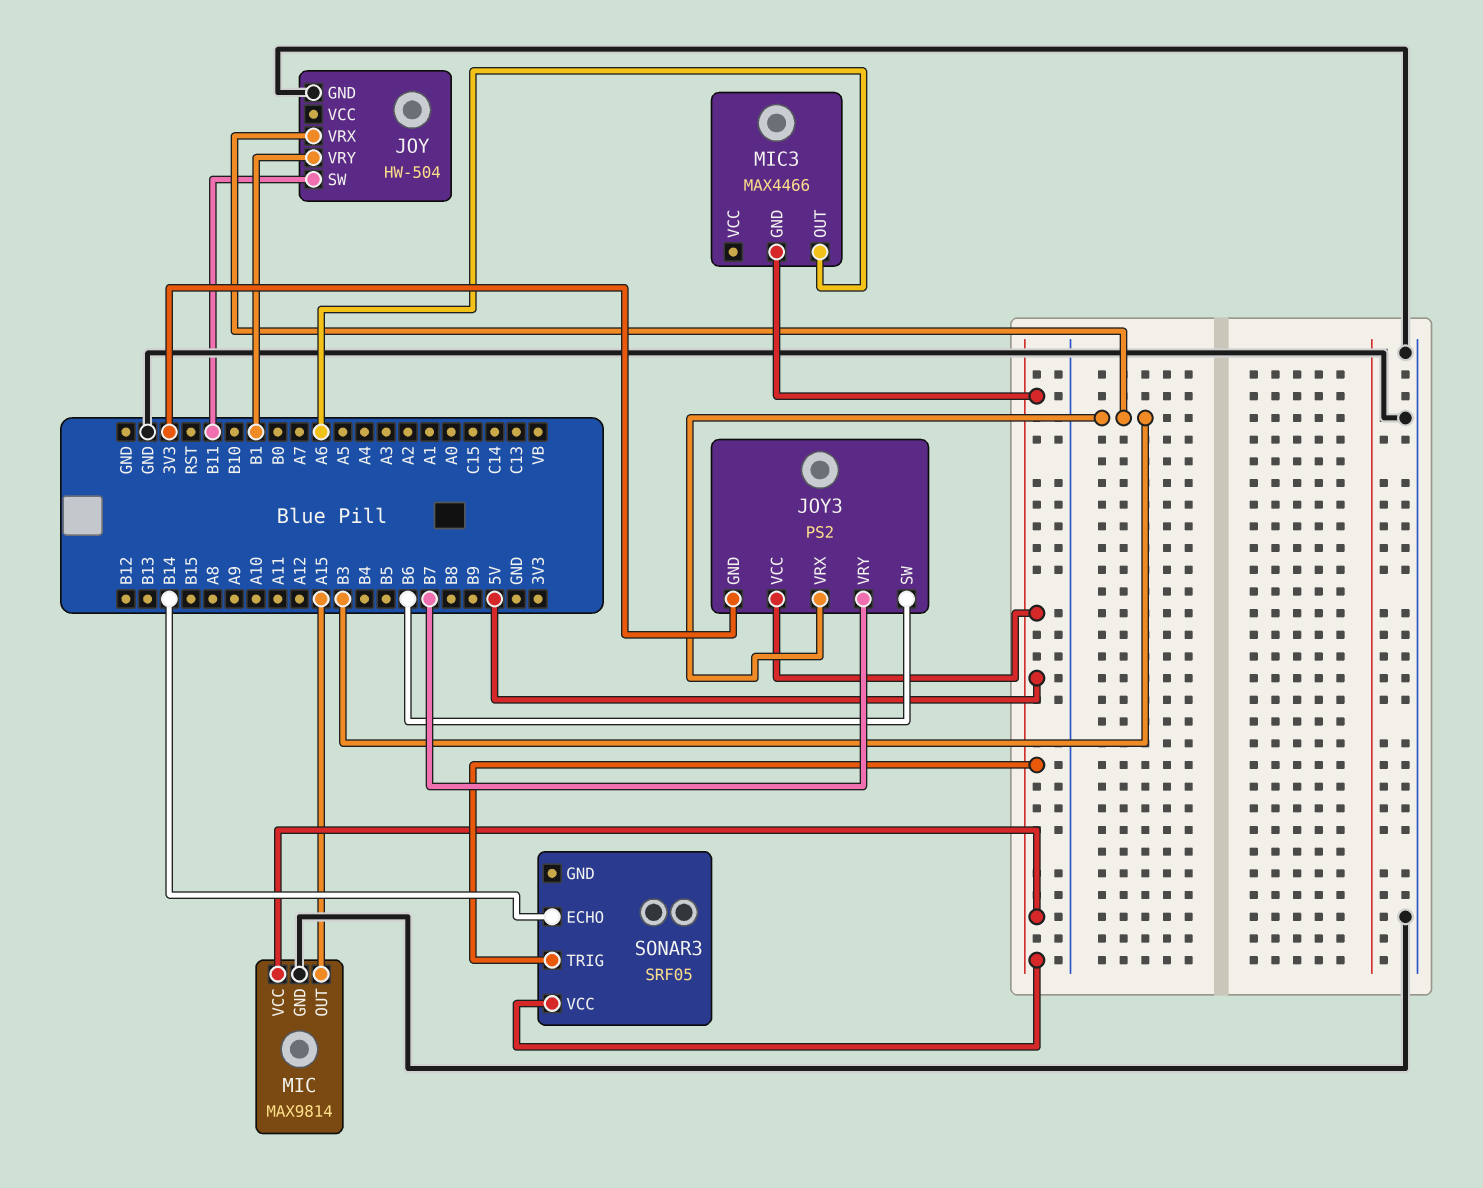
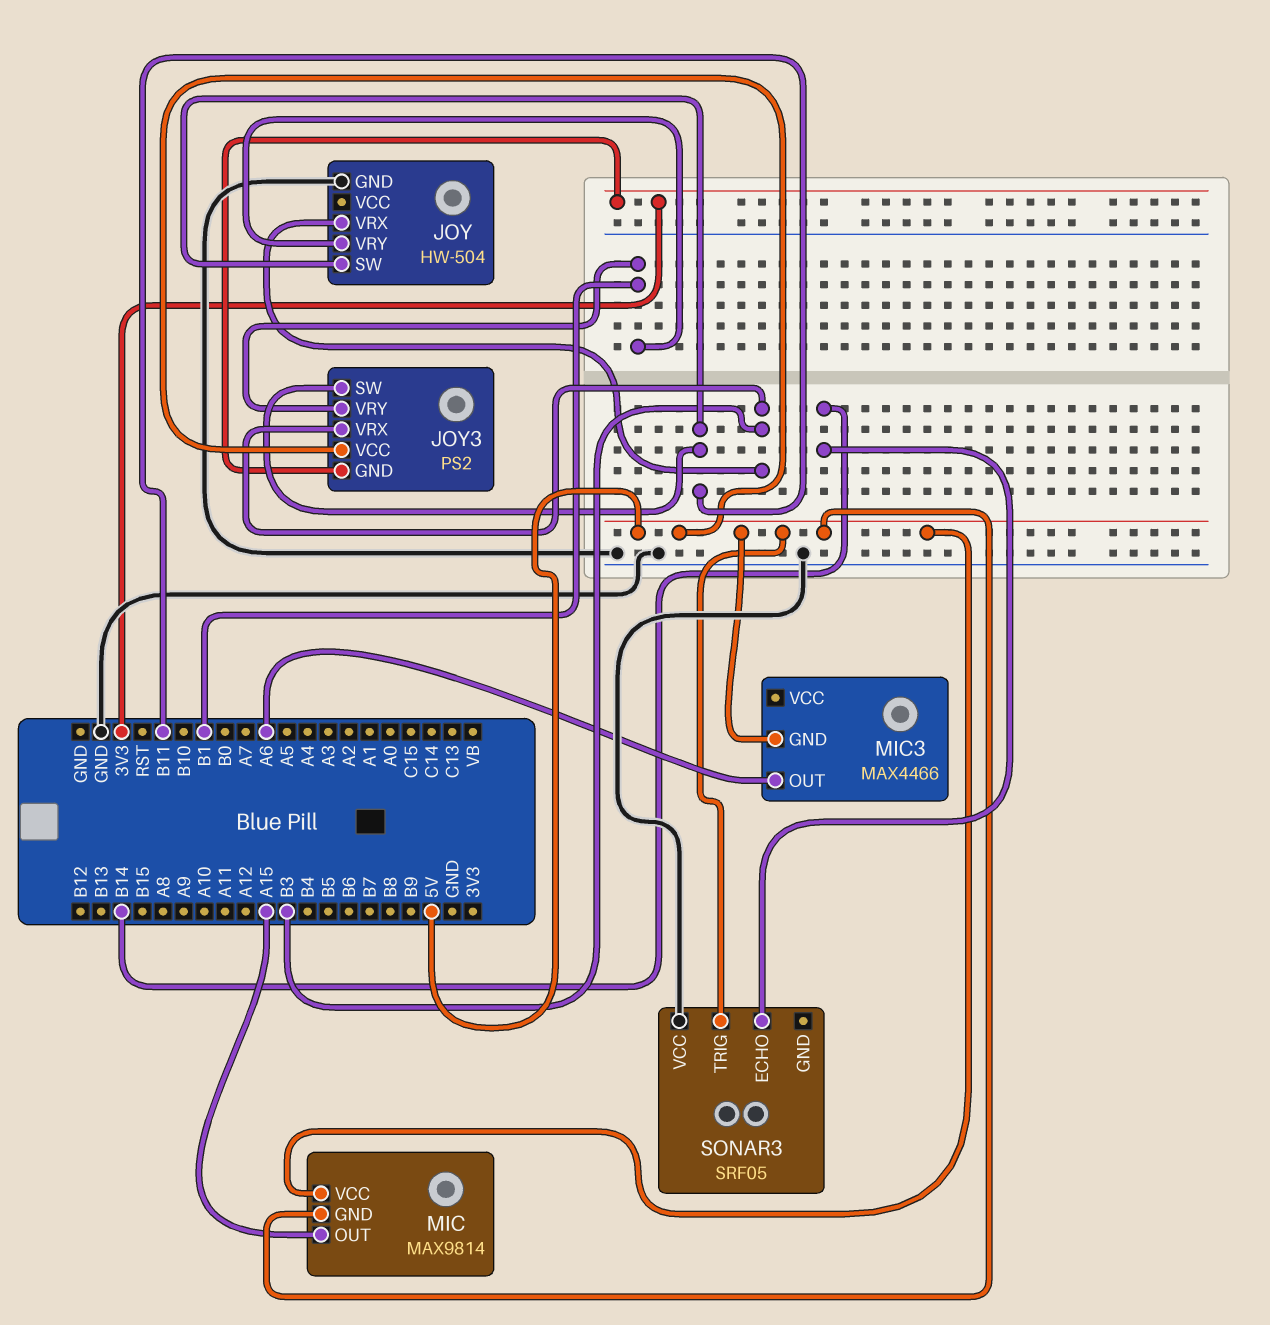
JOY3 pin SW: B6 -> B11
JOY3 pin VRY: B7 -> B1
MIC pin GND: GND -> 5V
SONAR3 pin VCC: 5V -> GND

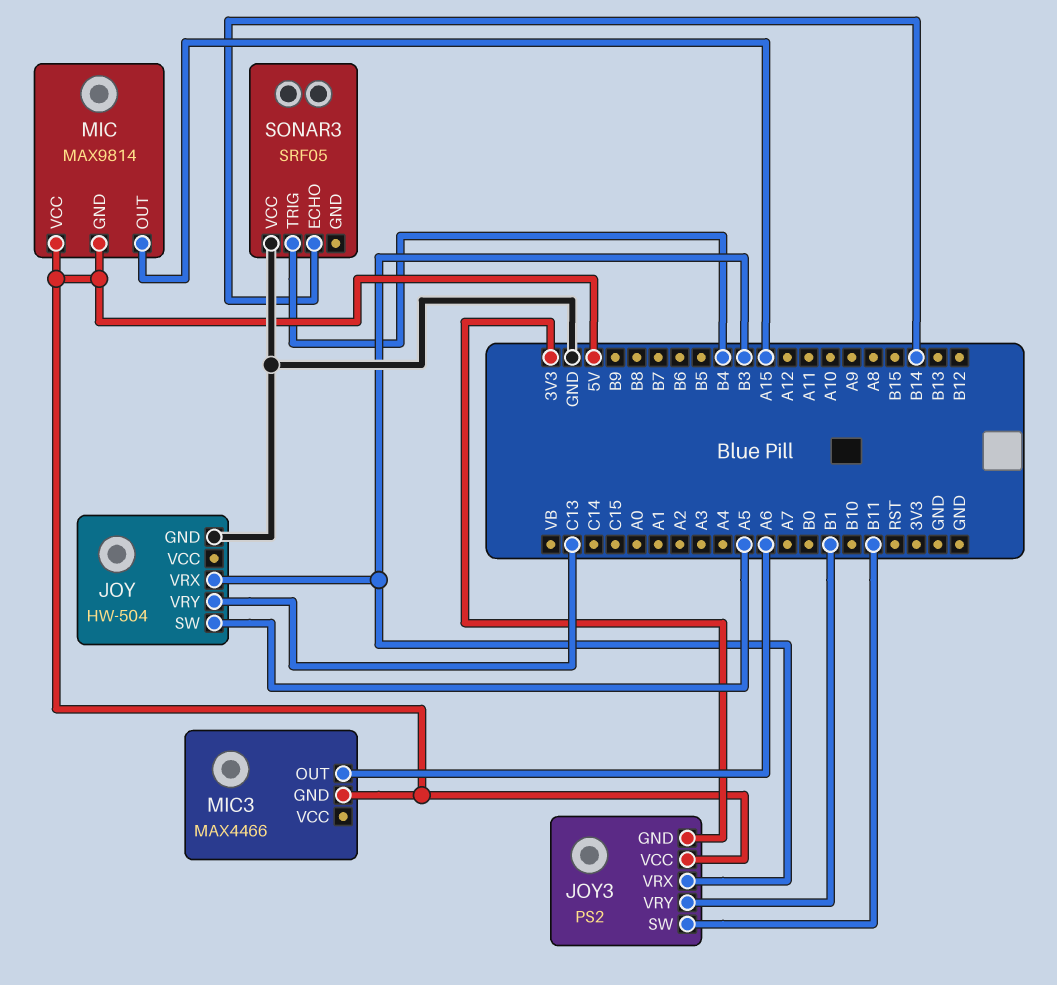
JOY pin SW: B11 -> A5
JOY pin VRY: B1 -> C13
SONAR3 pin TRIG: 5V -> B4

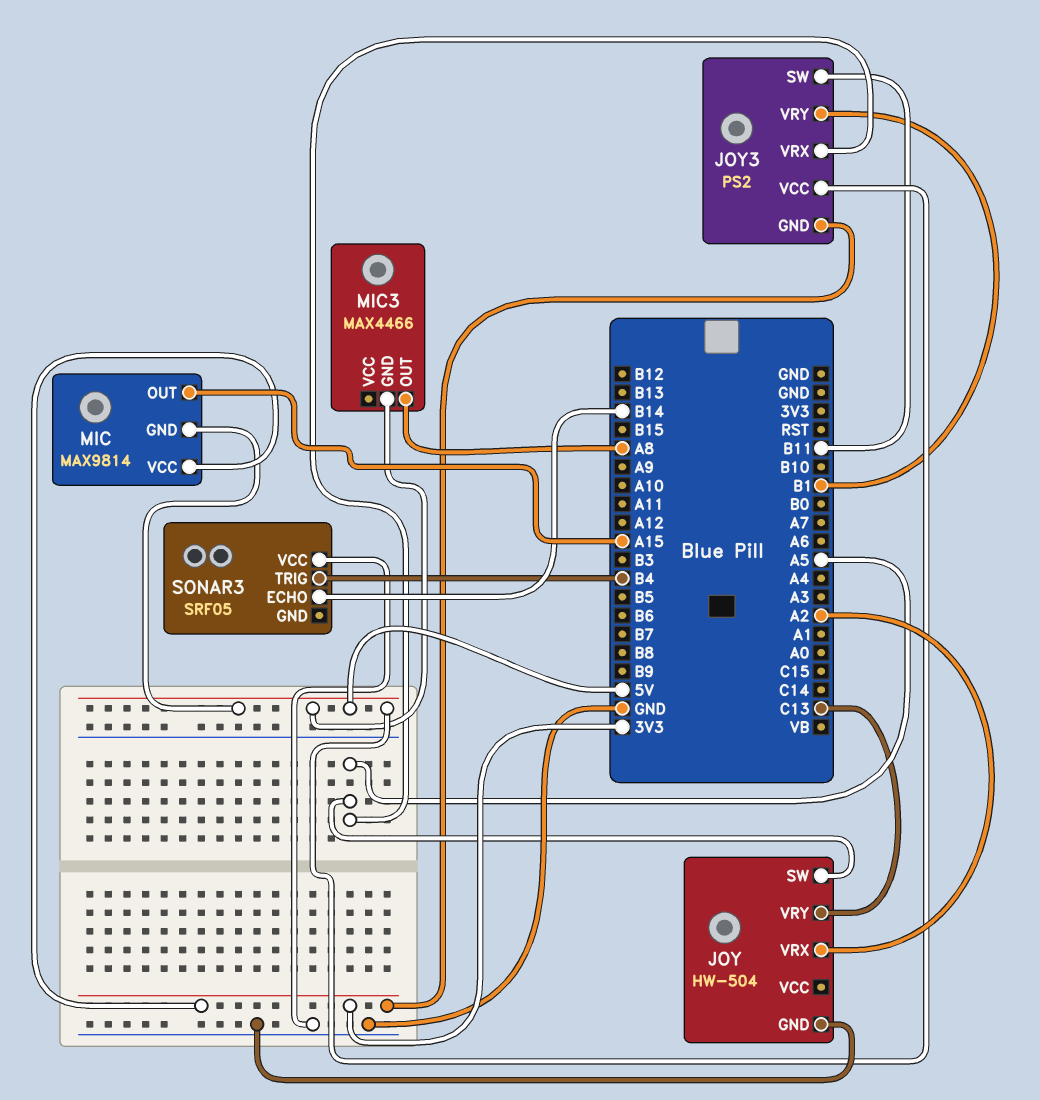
JOY pin VRX: B3 -> A2
JOY3 pin VRX: B3 -> A5
MIC pin VCC: 5V -> 3V3
MIC3 pin OUT: A6 -> A8

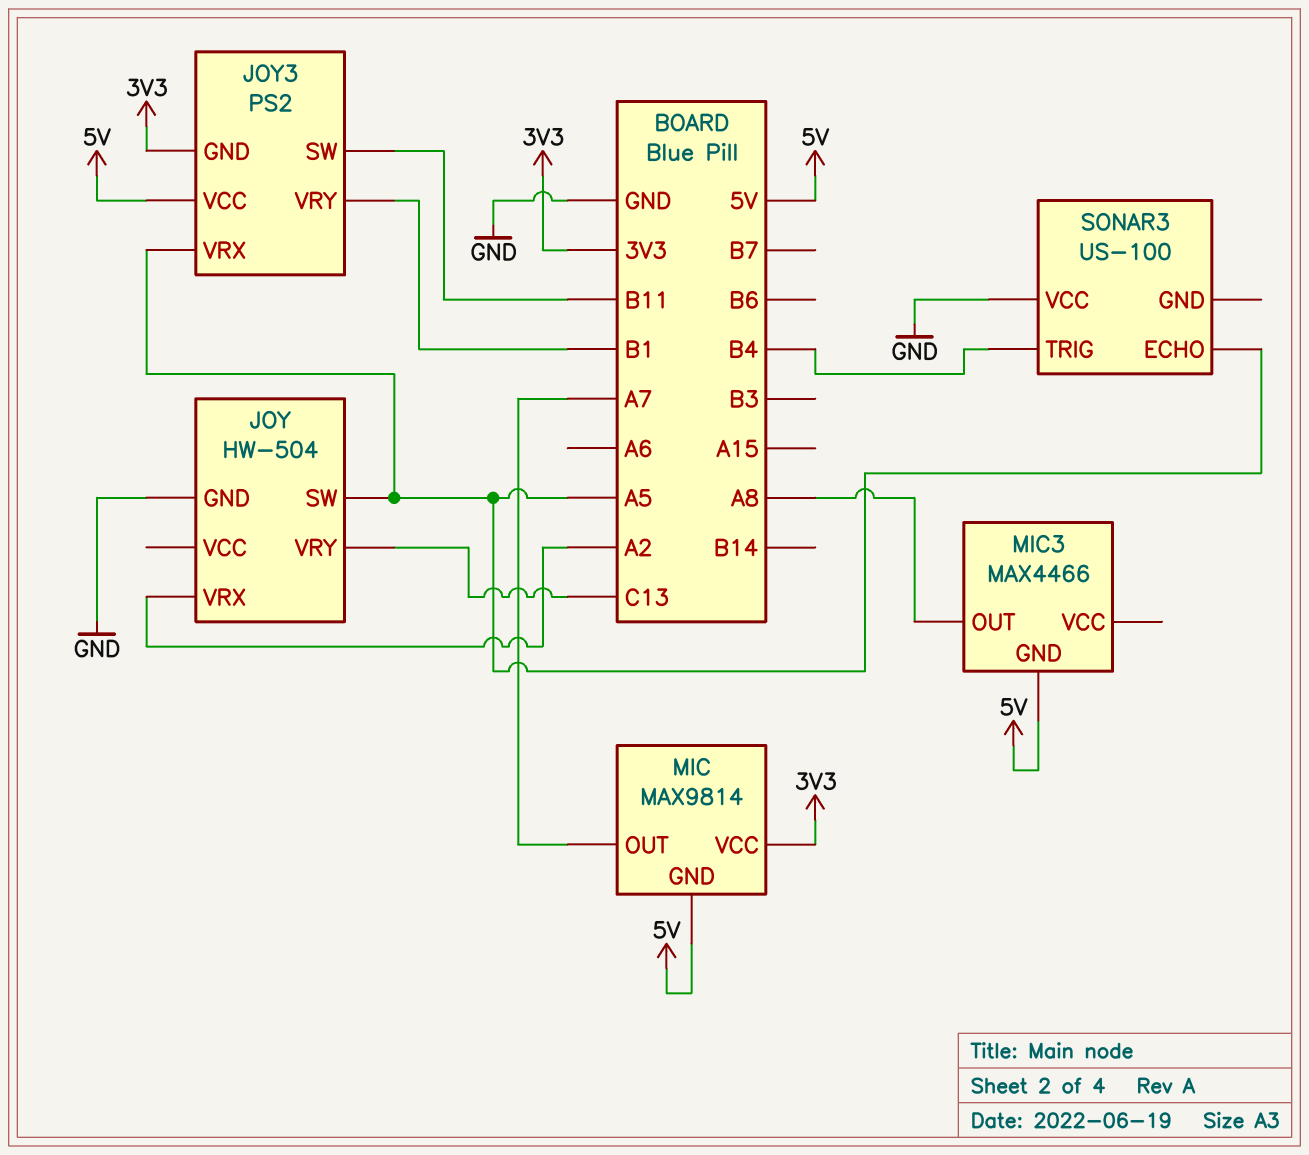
MIC pin OUT: A15 -> A7
SONAR3: SRF05 -> US-100
SONAR3 pin ECHO: B14 -> A5

